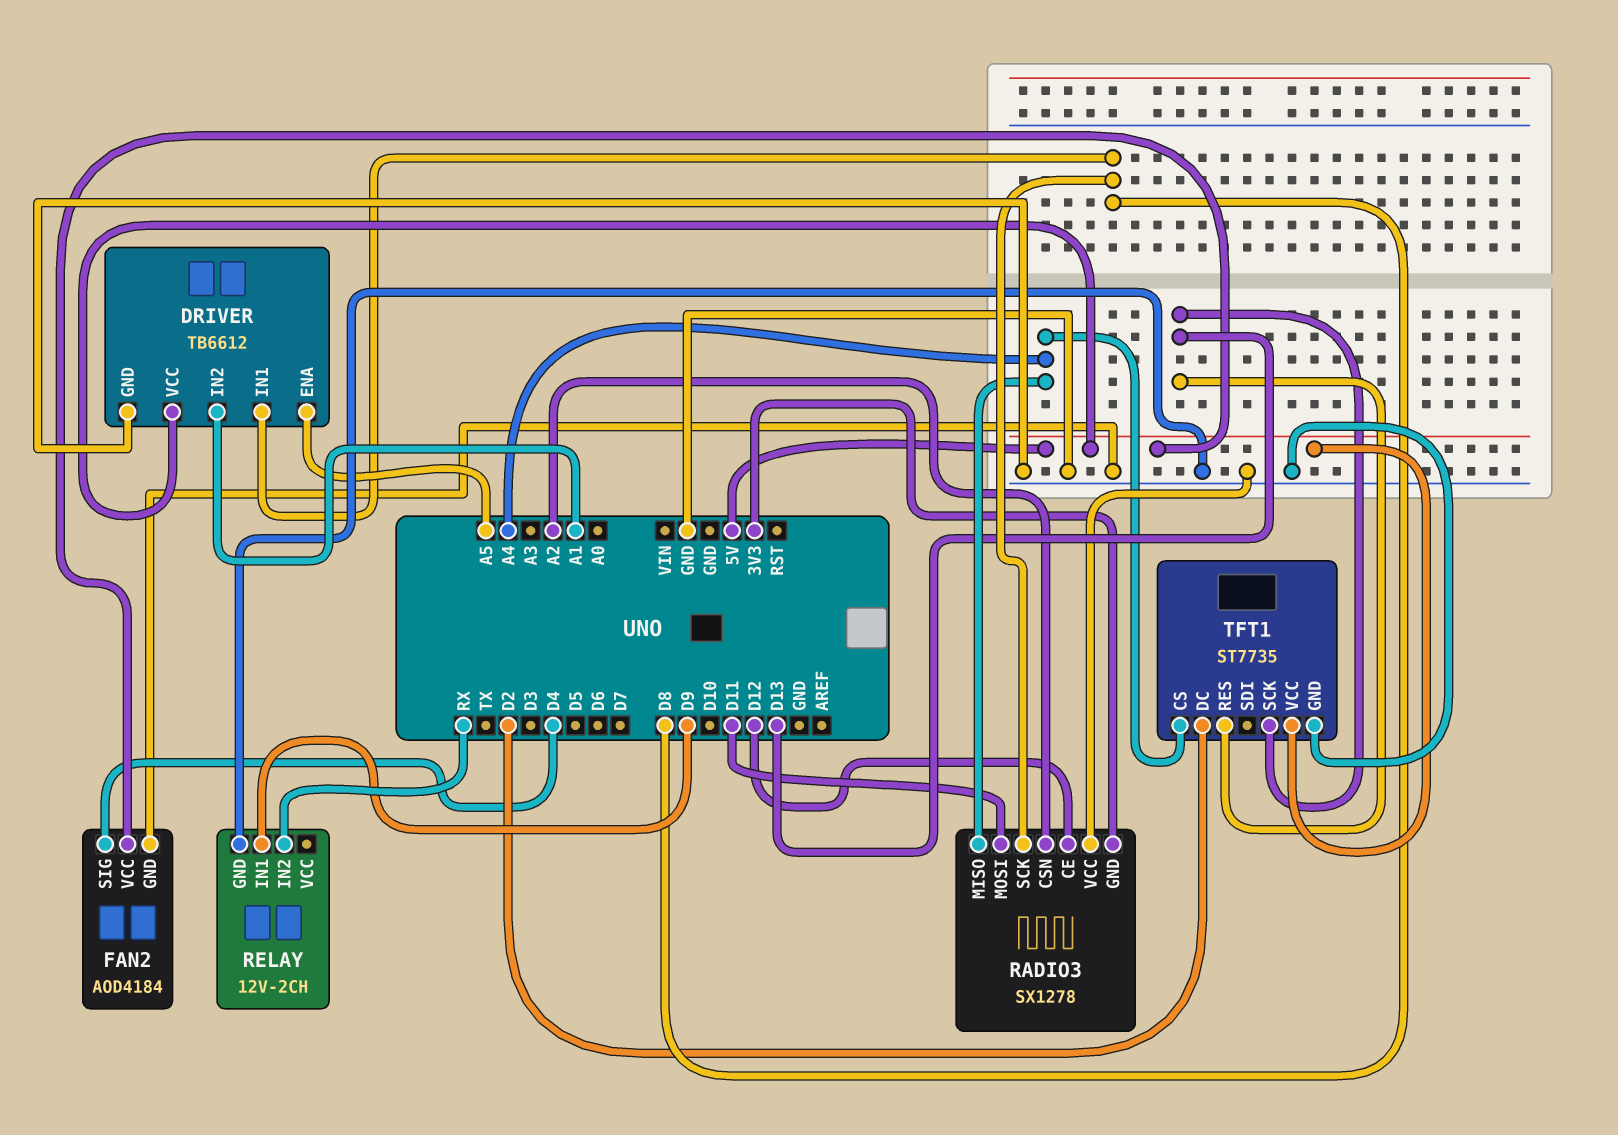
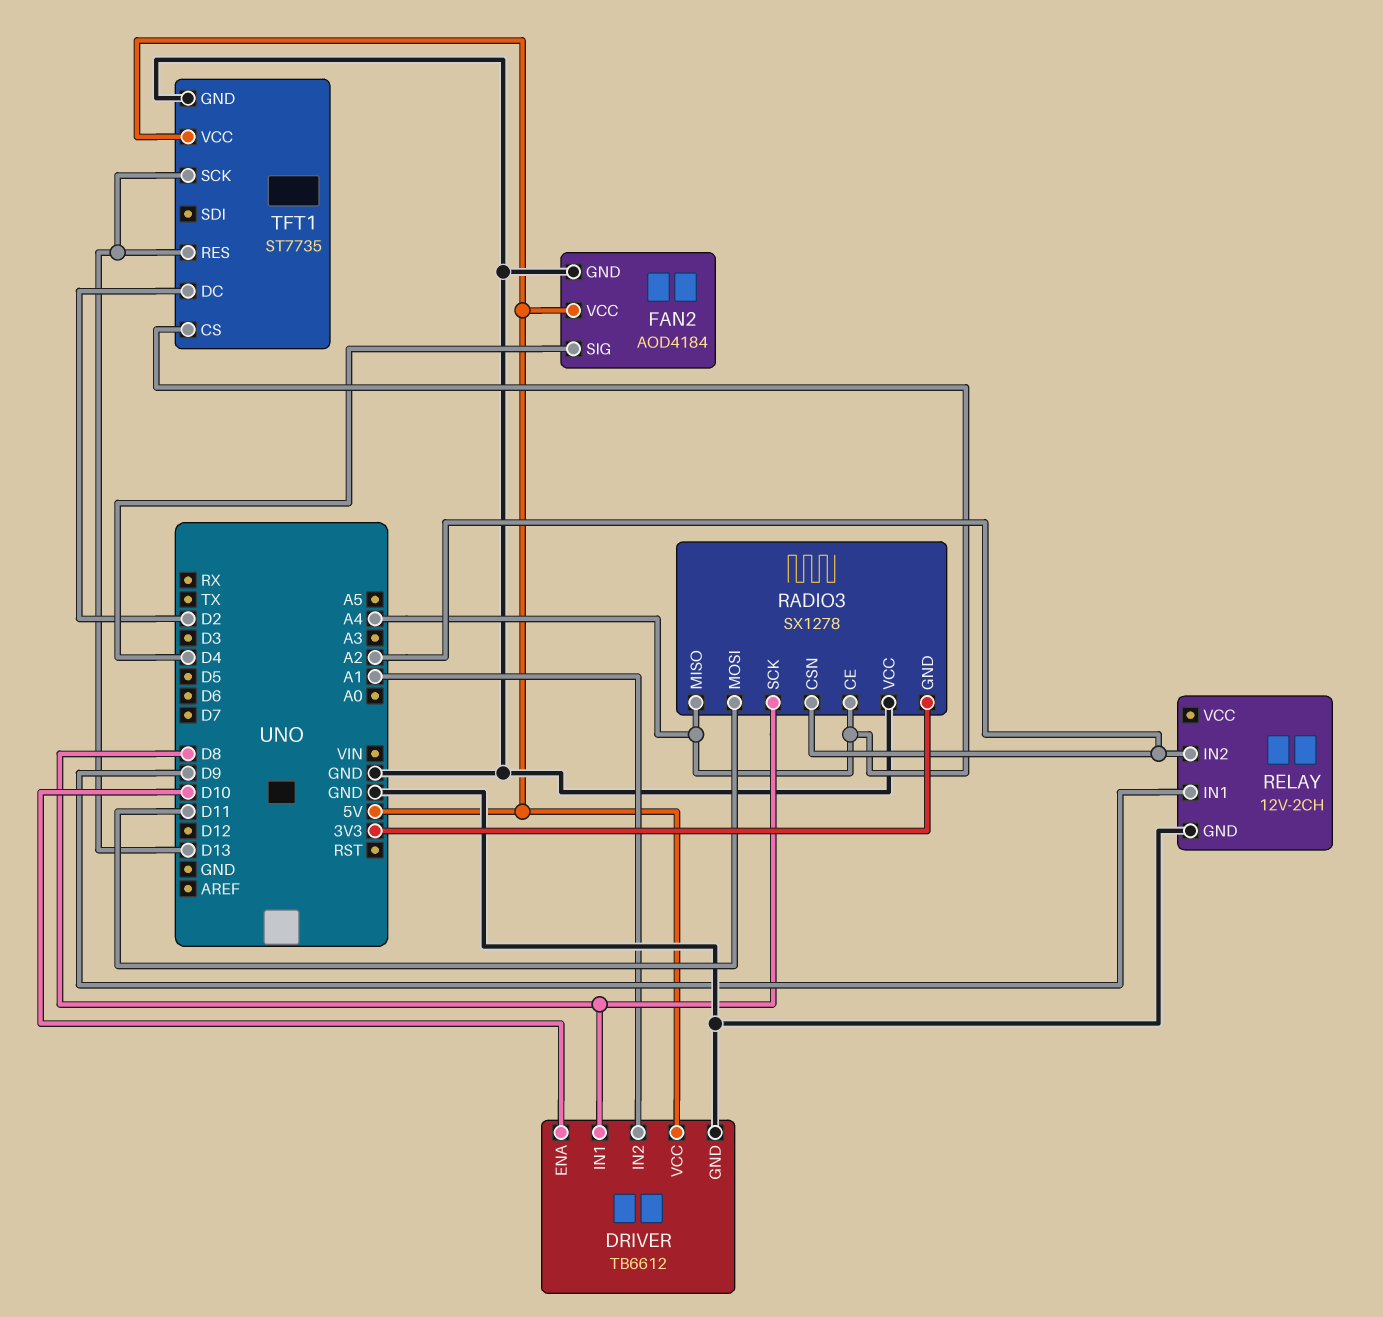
DRIVER pin ENA: A5 -> D10
RADIO3 pin CE: D12 -> A4
RELAY pin IN2: RX -> A2

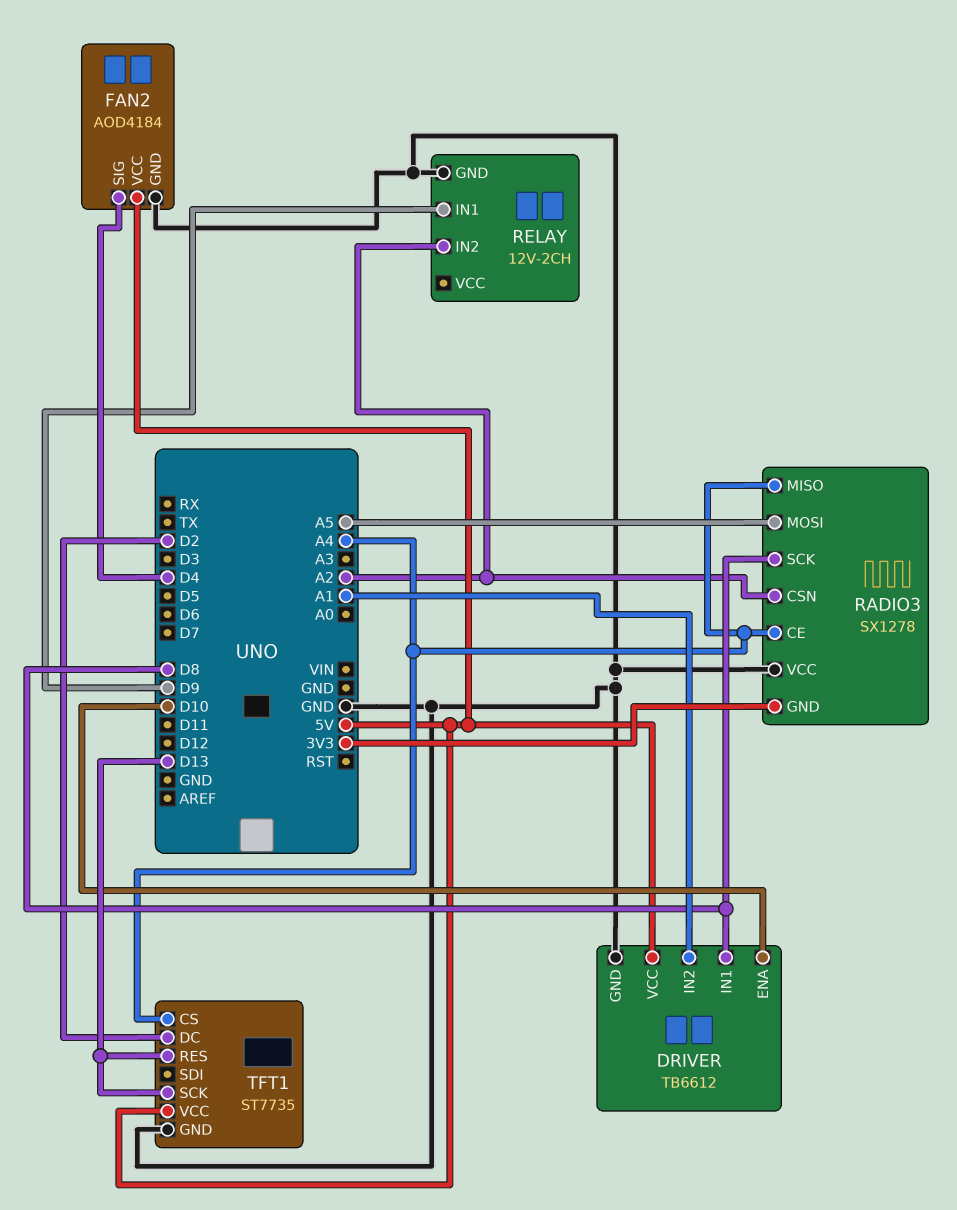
RADIO3 pin MOSI: D11 -> A5

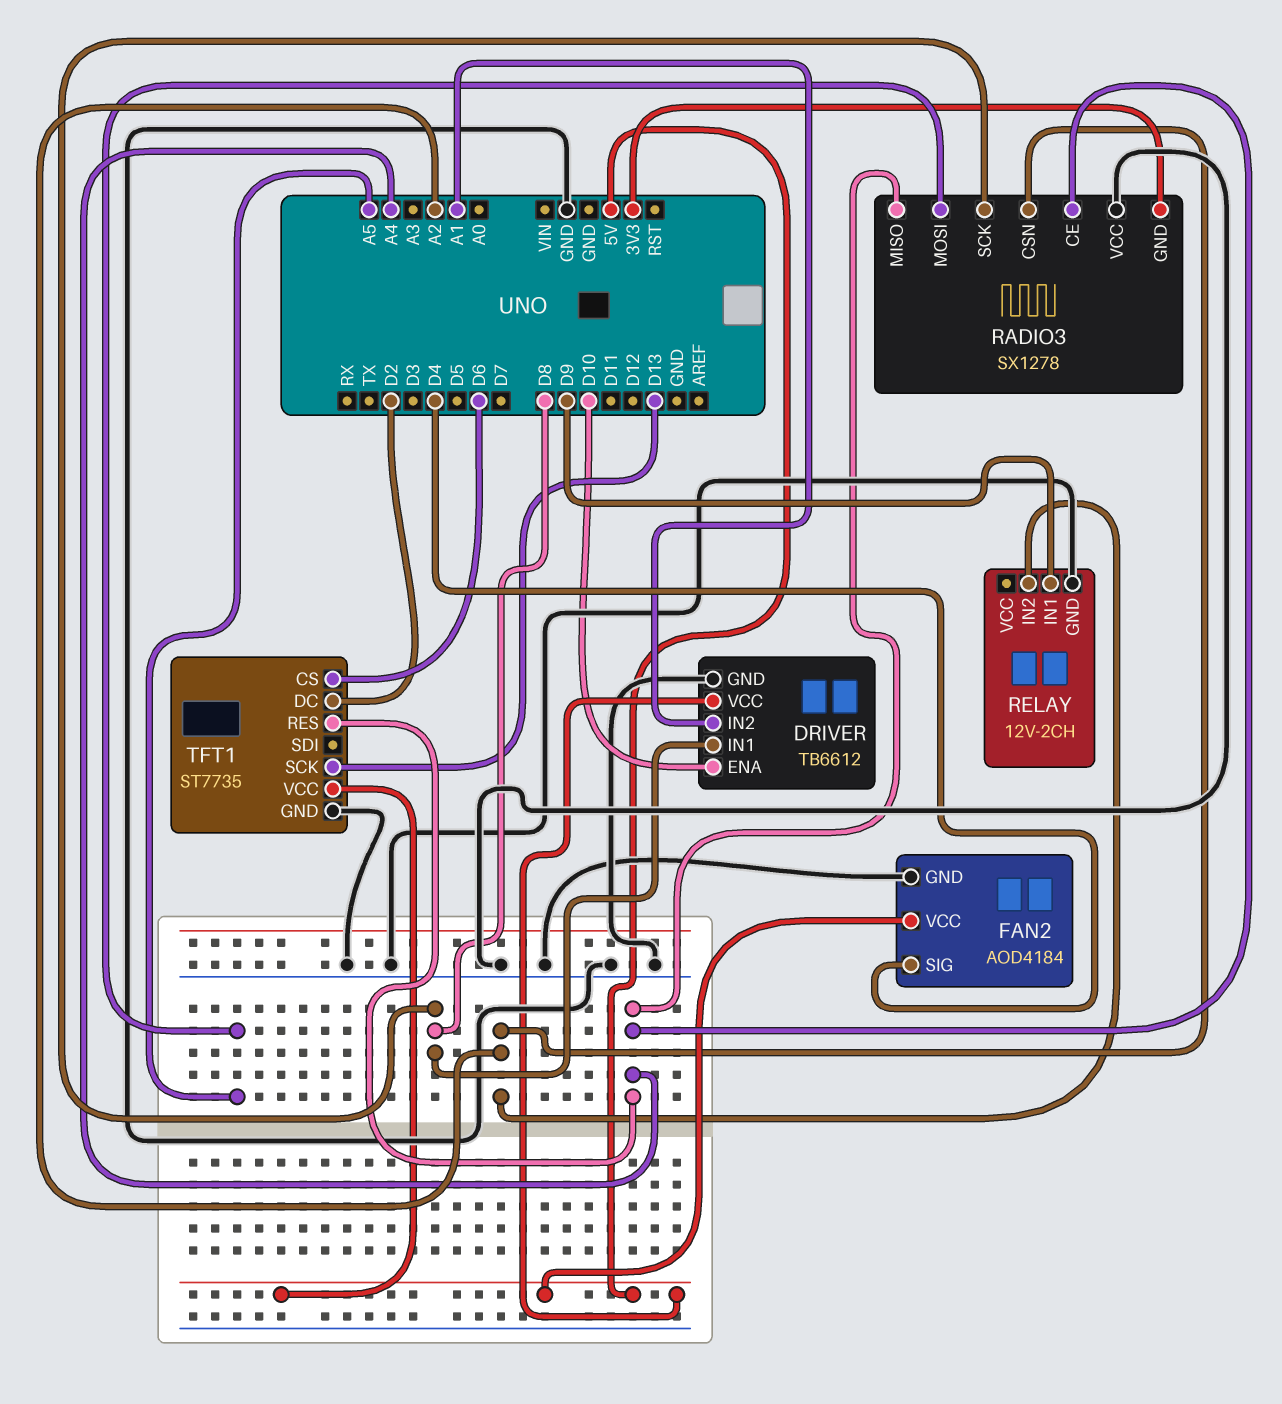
TFT1 pin CS: A4 -> D6
TFT1 pin RES: D13 -> A4

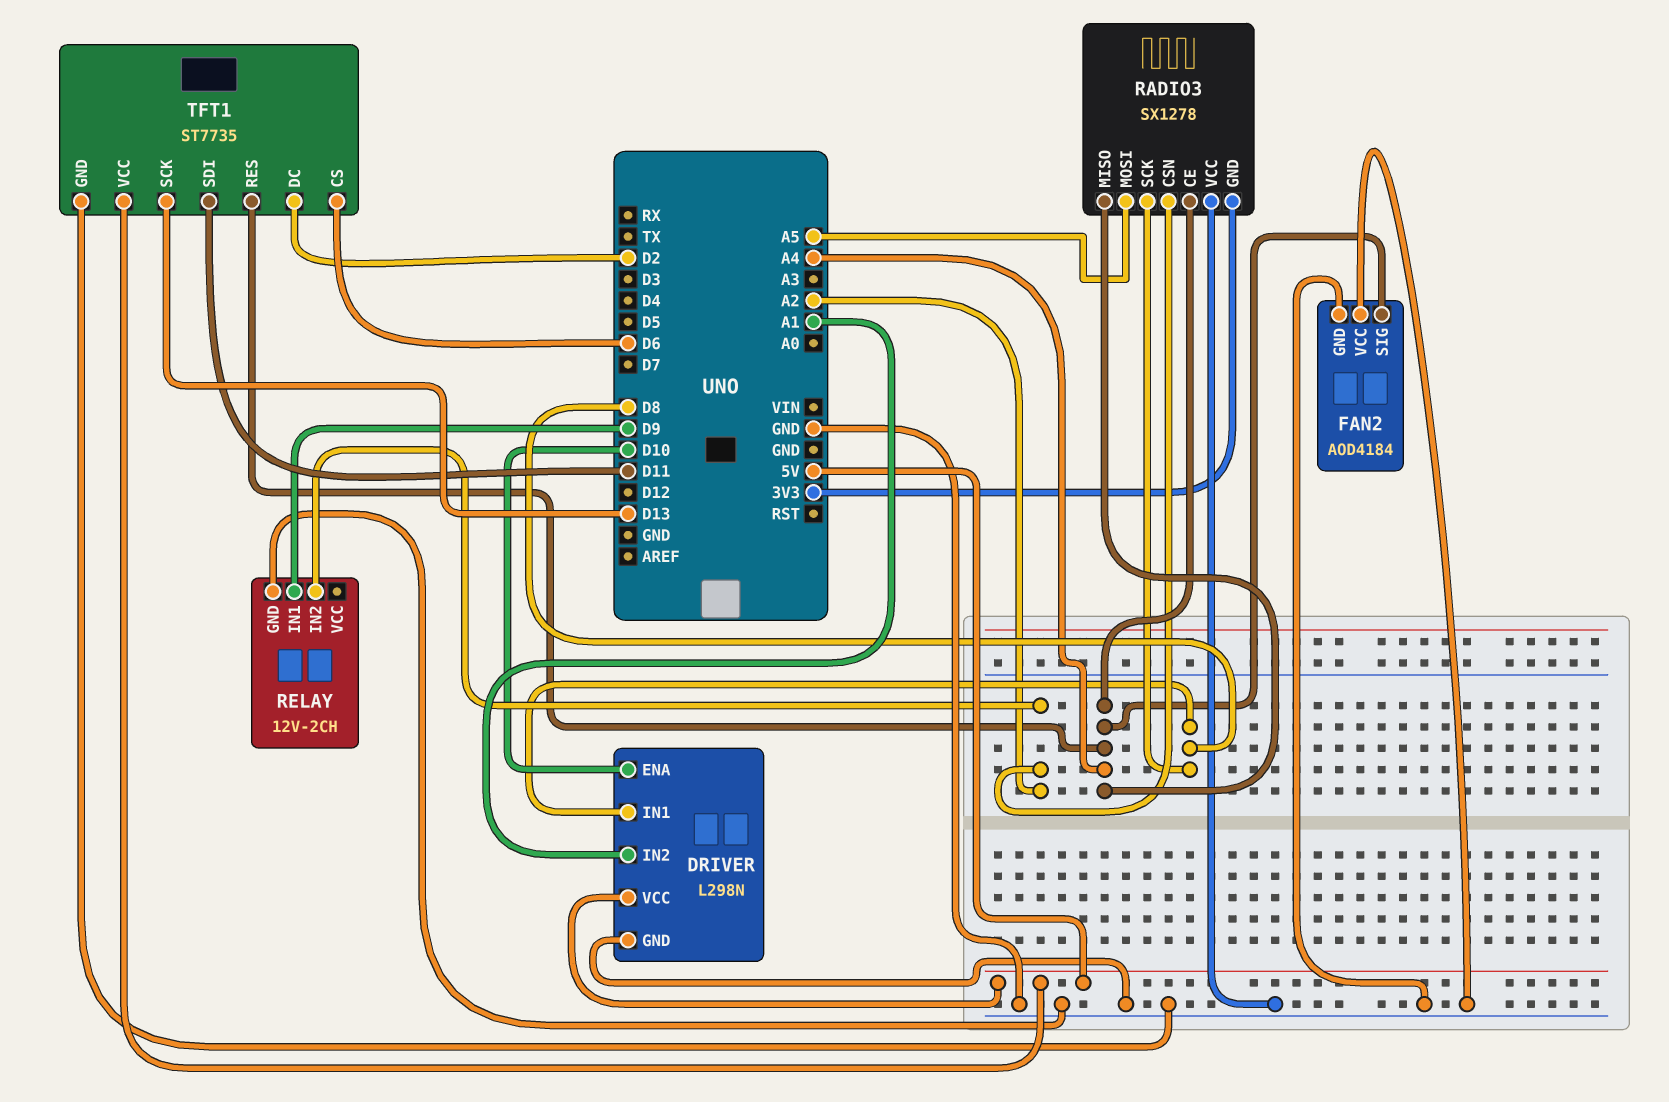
DRIVER: TB6612 -> L298N
FAN2 pin SIG: D4 -> A4
FAN2 pin VCC: 5V -> GND
TFT1 pin SDI: none -> D11

